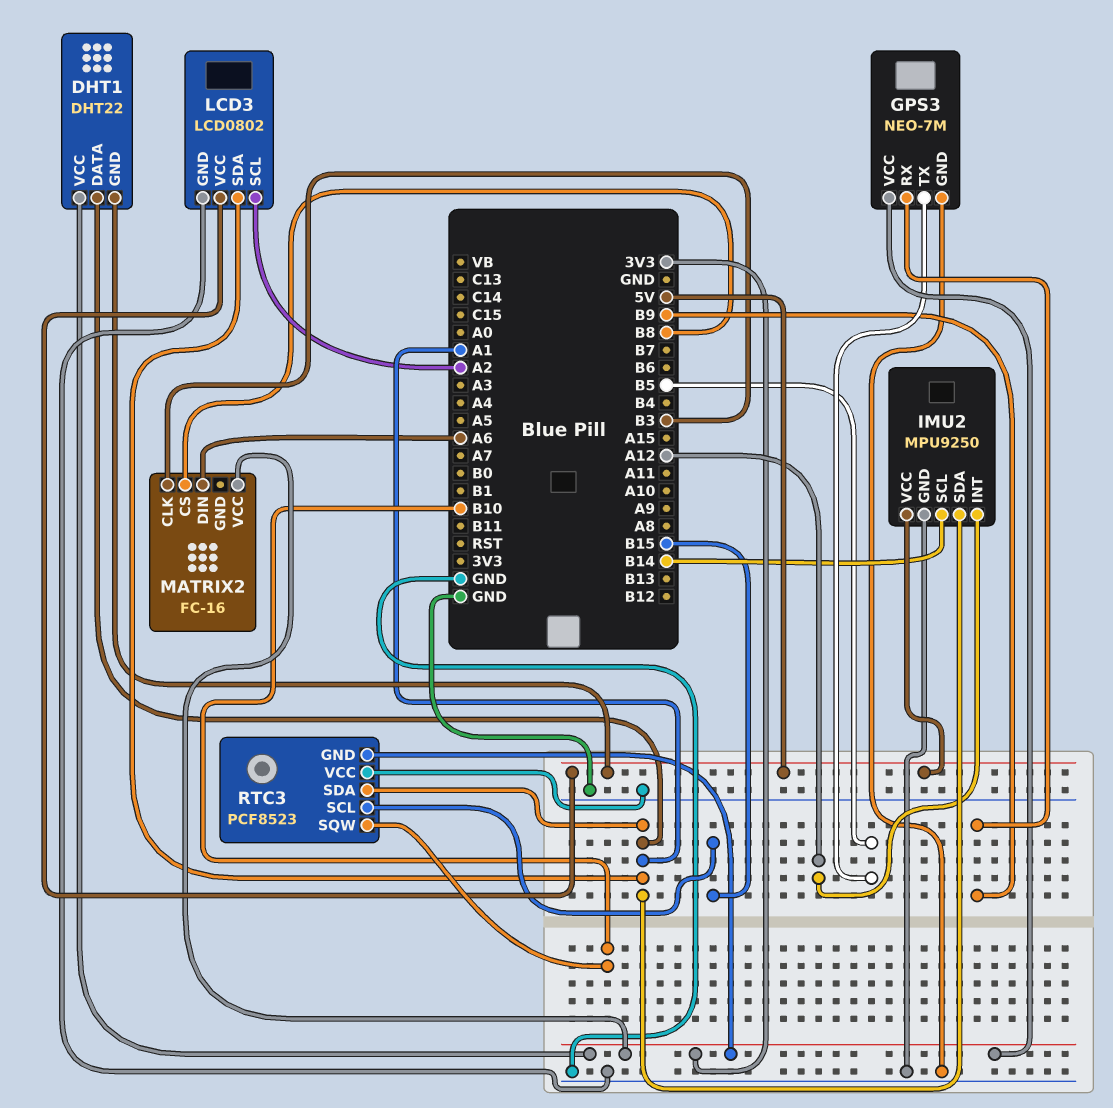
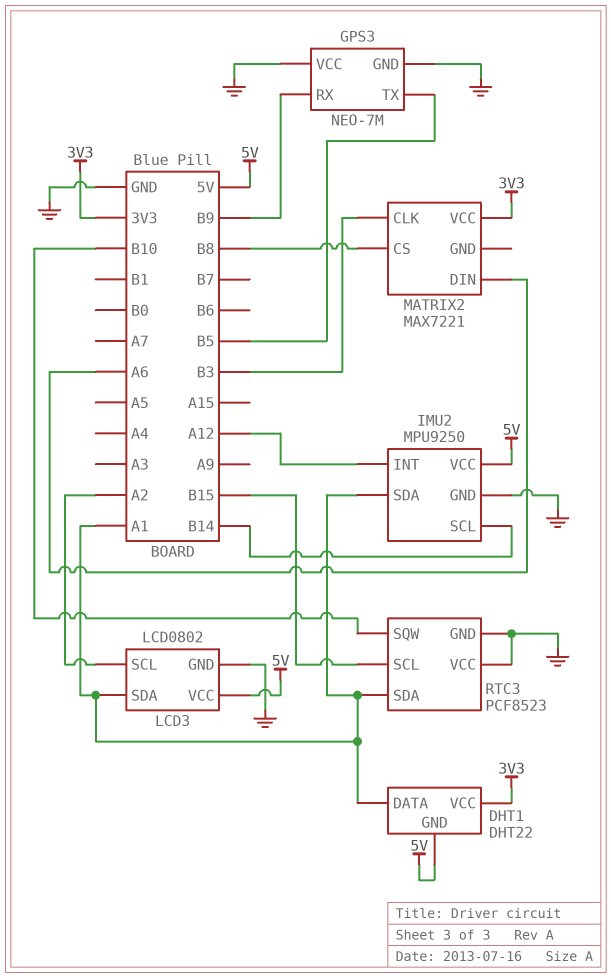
GPS3 pin VCC: 3V3 -> GND
MATRIX2: FC-16 -> MAX7221
RTC3 pin GND: 3V3 -> GND

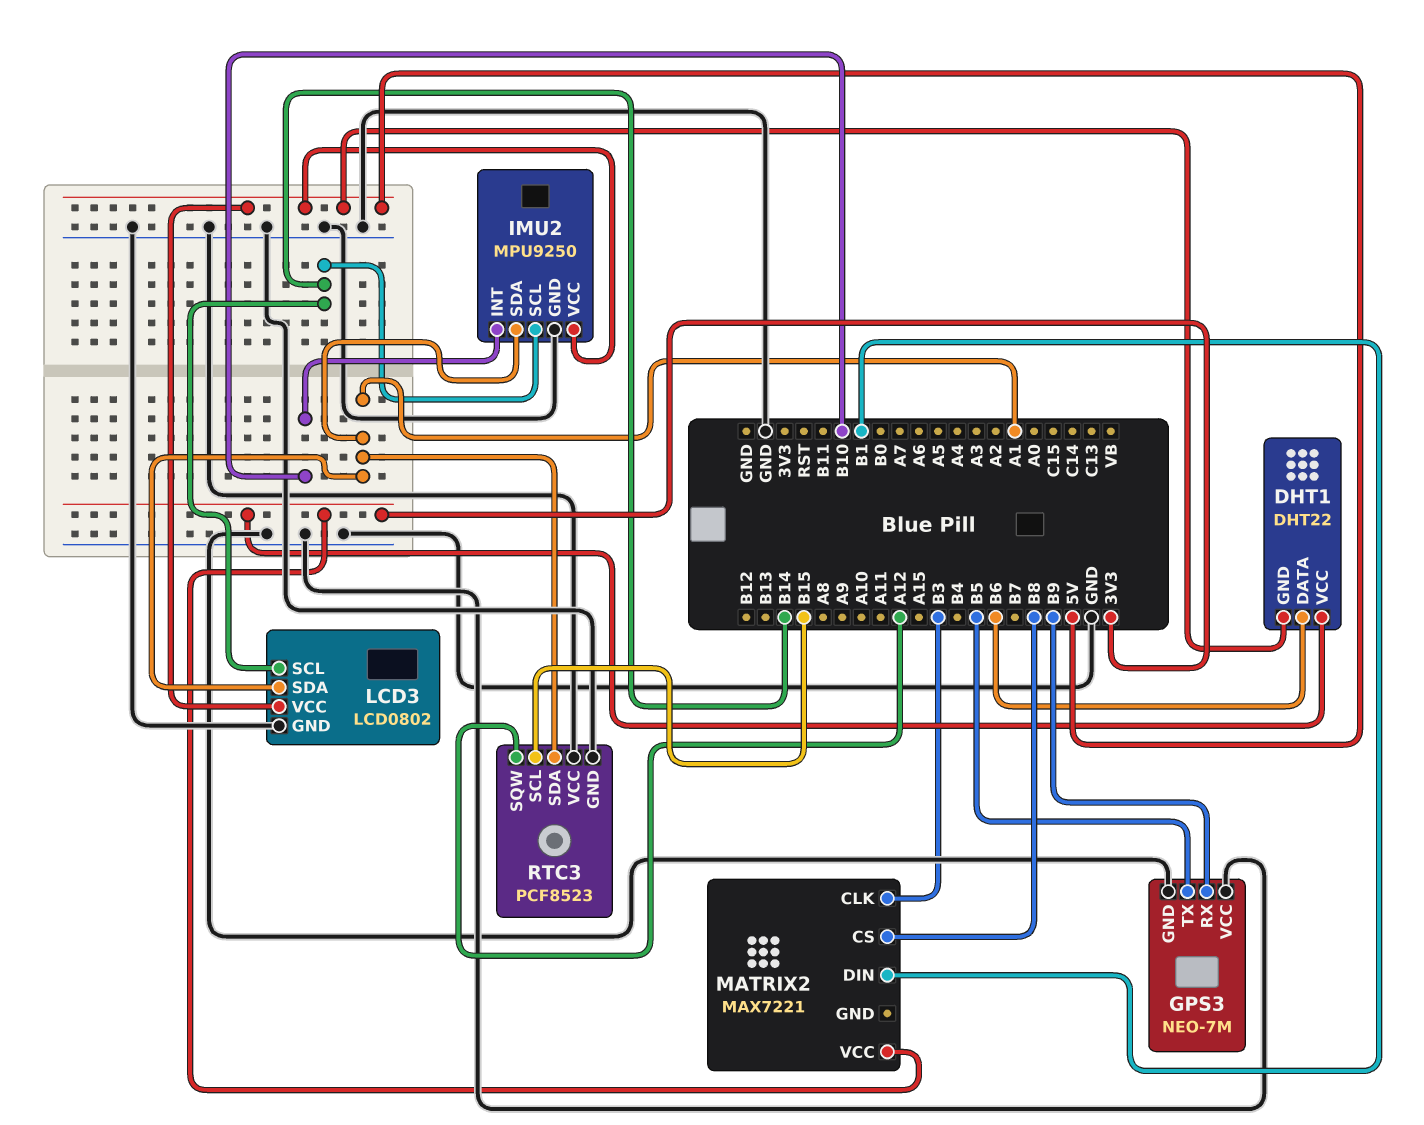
DHT1 pin DATA: A1 -> B6
IMU2 pin INT: A12 -> B10
LCD3 pin SCL: A2 -> B14
MATRIX2 pin DIN: A6 -> B1
RTC3 pin SQW: B10 -> A12

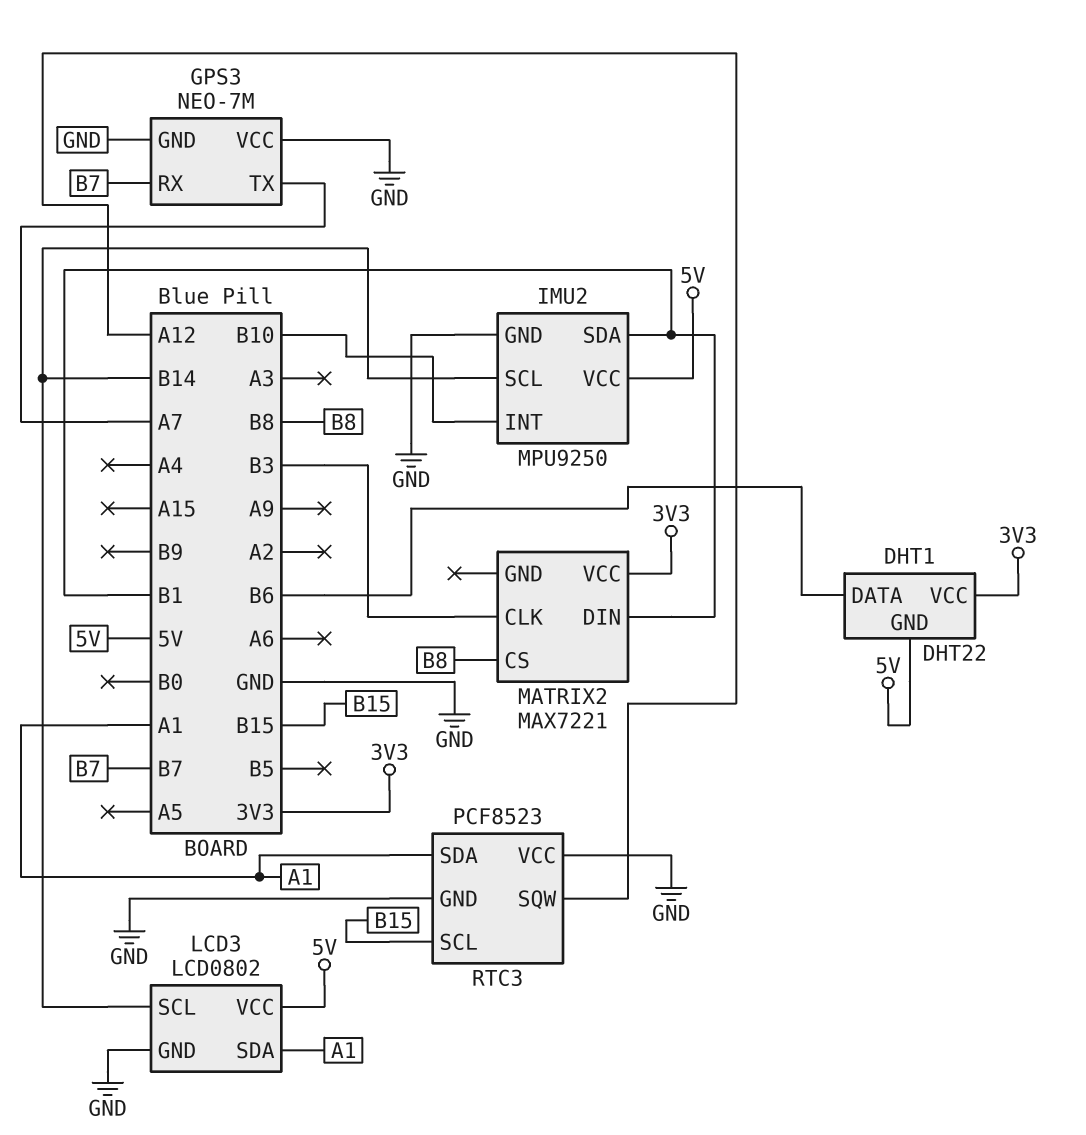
GPS3 pin RX: B9 -> B7
GPS3 pin TX: B5 -> A7
IMU2 pin SDA: A1 -> B1

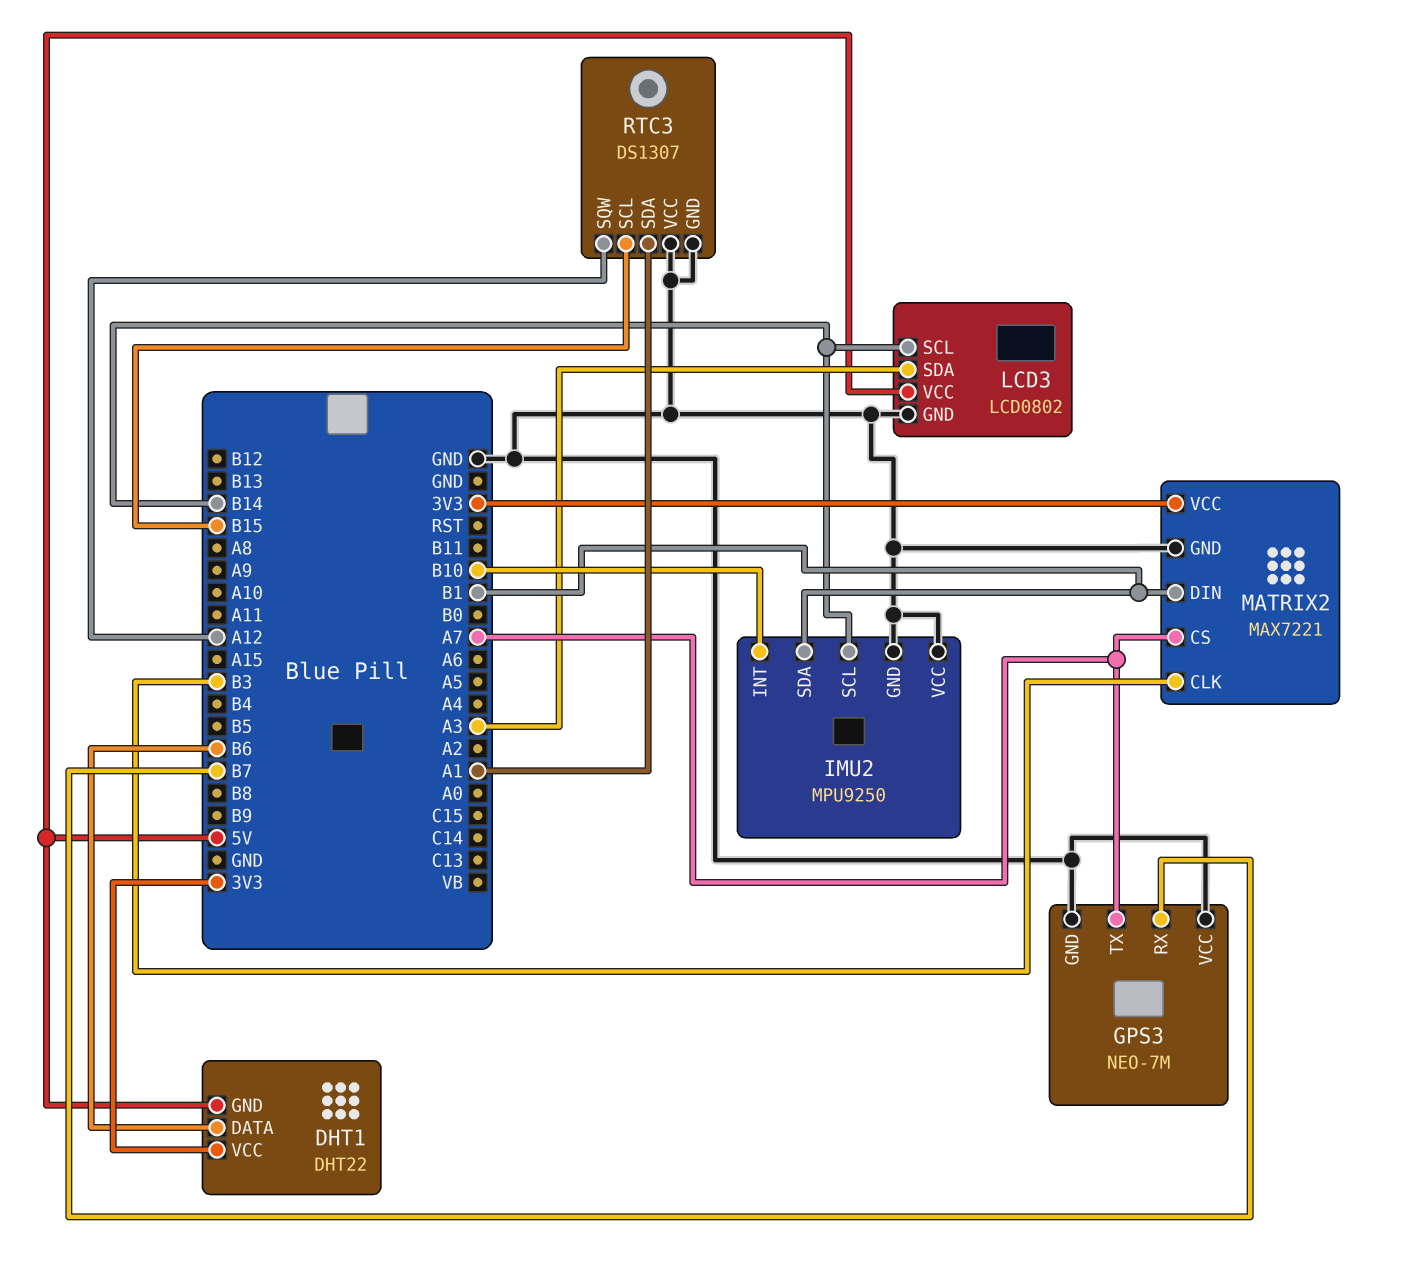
IMU2 pin VCC: 5V -> GND
LCD3 pin SDA: A1 -> A3
MATRIX2 pin CS: B8 -> A7
MATRIX2 pin GND: none -> GND
RTC3: PCF8523 -> DS1307

